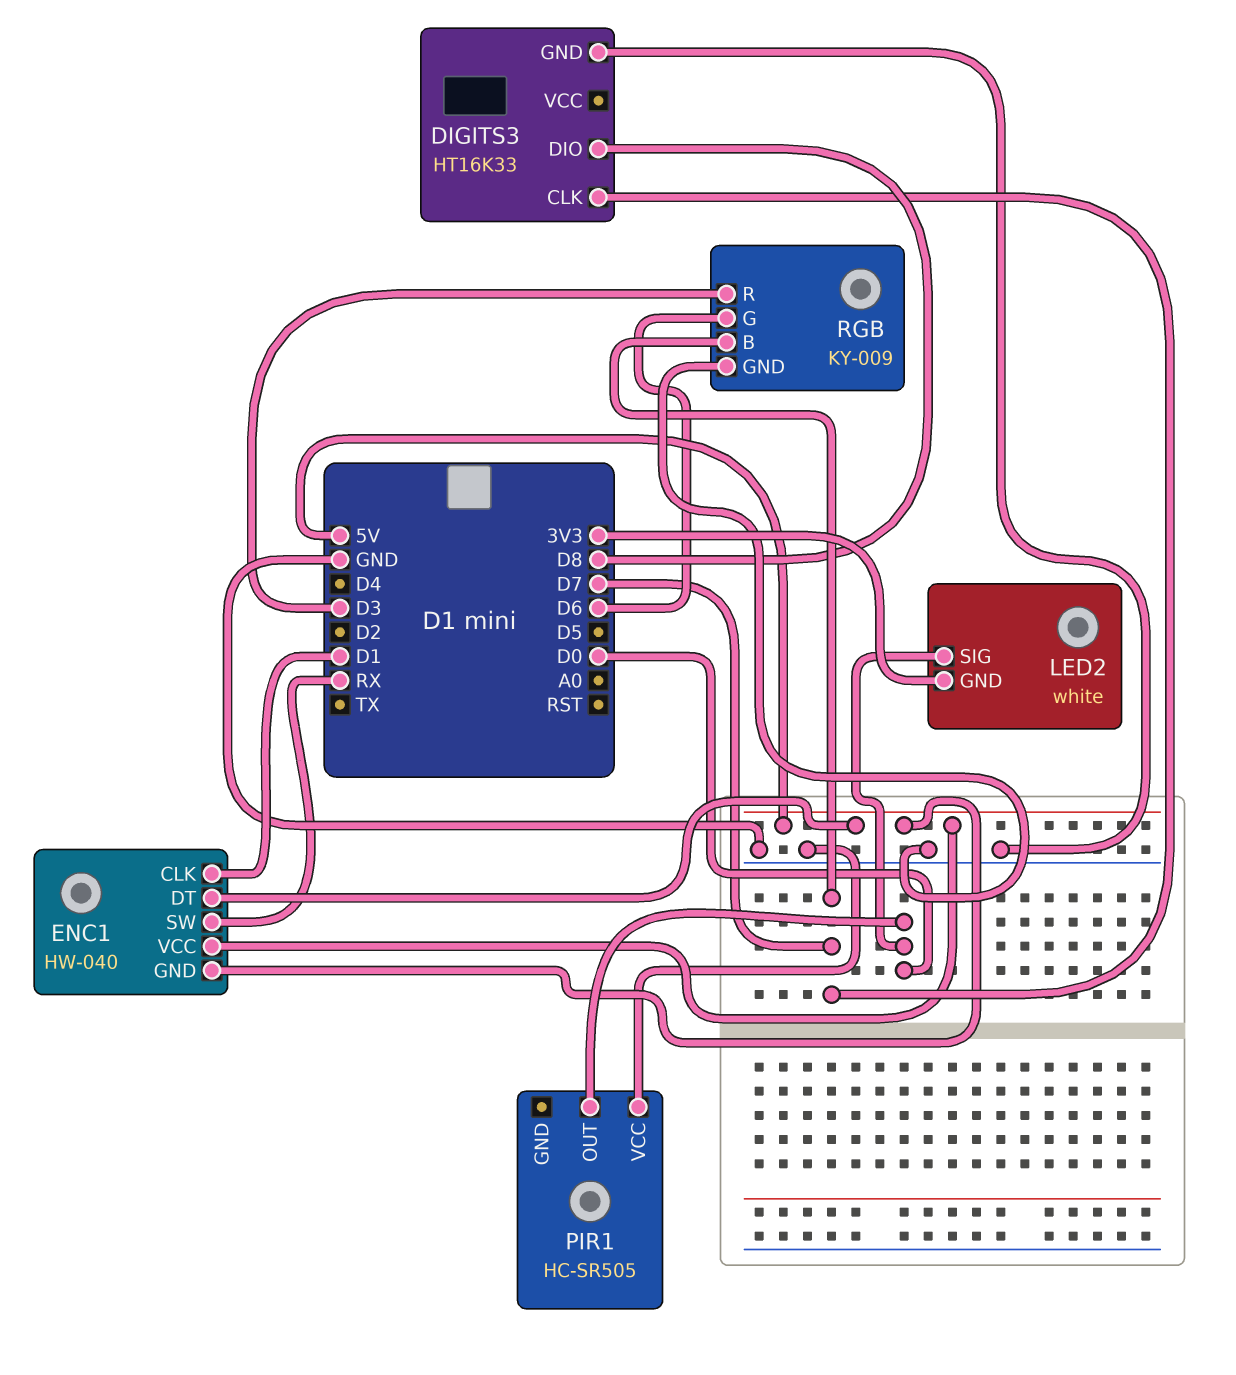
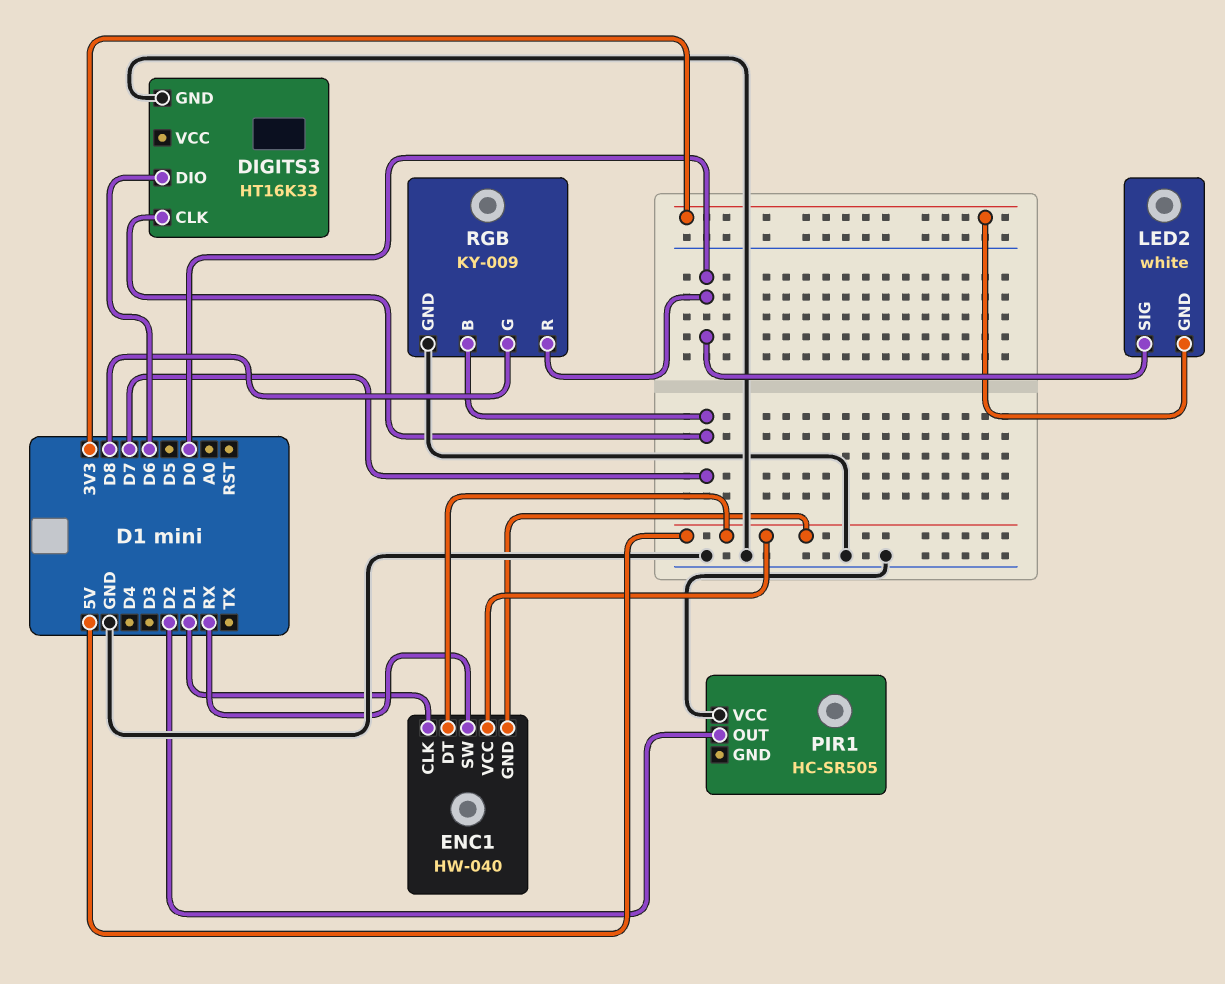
DIGITS3 pin DIO: D8 -> D6
PIR1 pin OUT: D0 -> D2
RGB pin G: D6 -> D8
RGB pin R: D3 -> D0

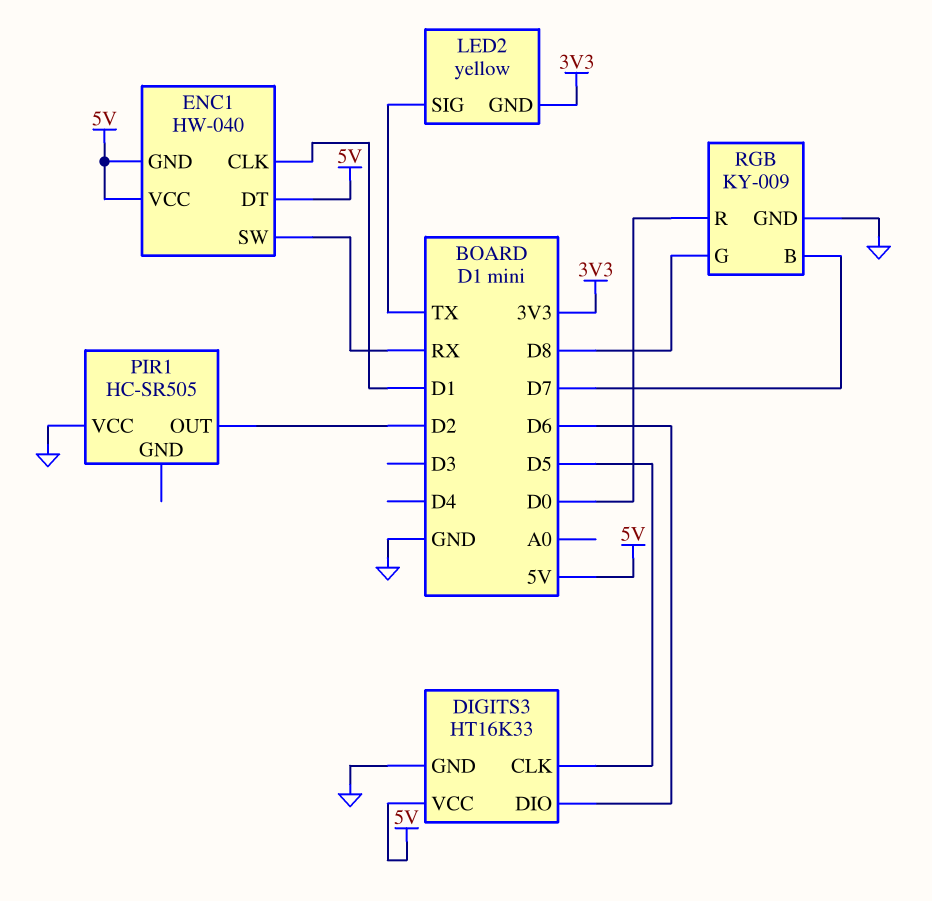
DIGITS3 pin CLK: D7 -> D5
DIGITS3 pin VCC: none -> 5V
LED2: white -> yellow
LED2 pin SIG: D0 -> TX

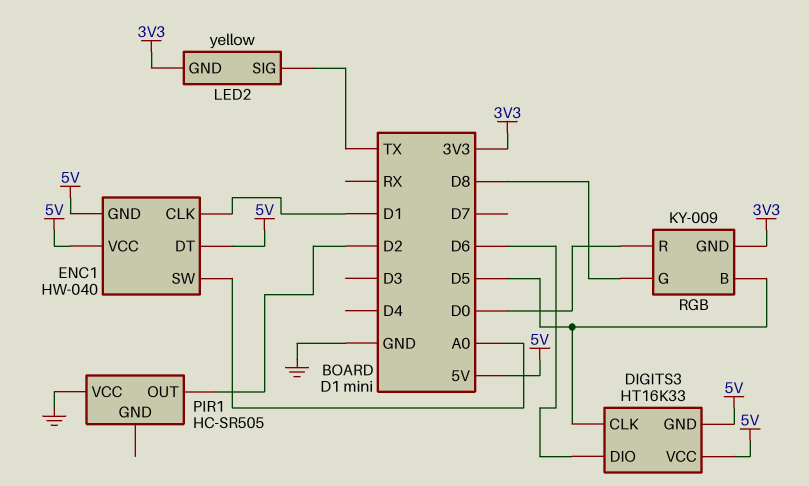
DIGITS3 pin GND: GND -> 5V
ENC1 pin SW: RX -> A0
RGB pin B: D7 -> D5
RGB pin GND: GND -> 3V3

